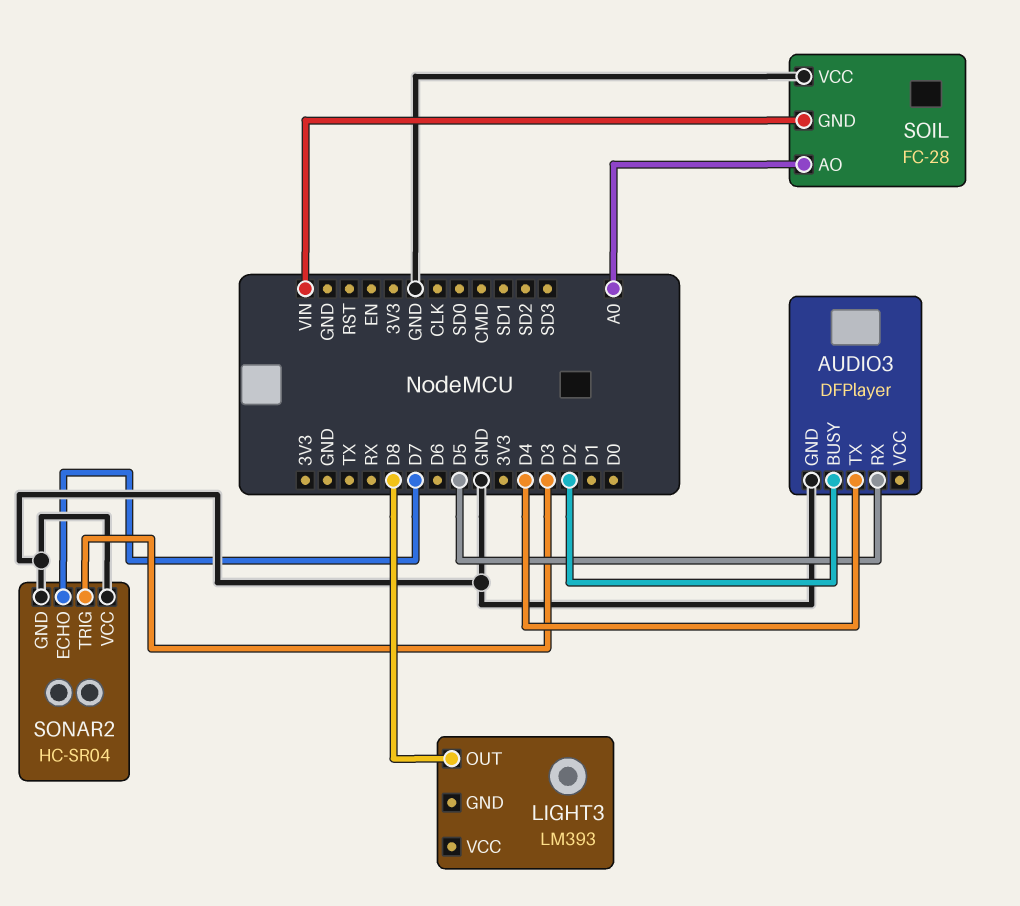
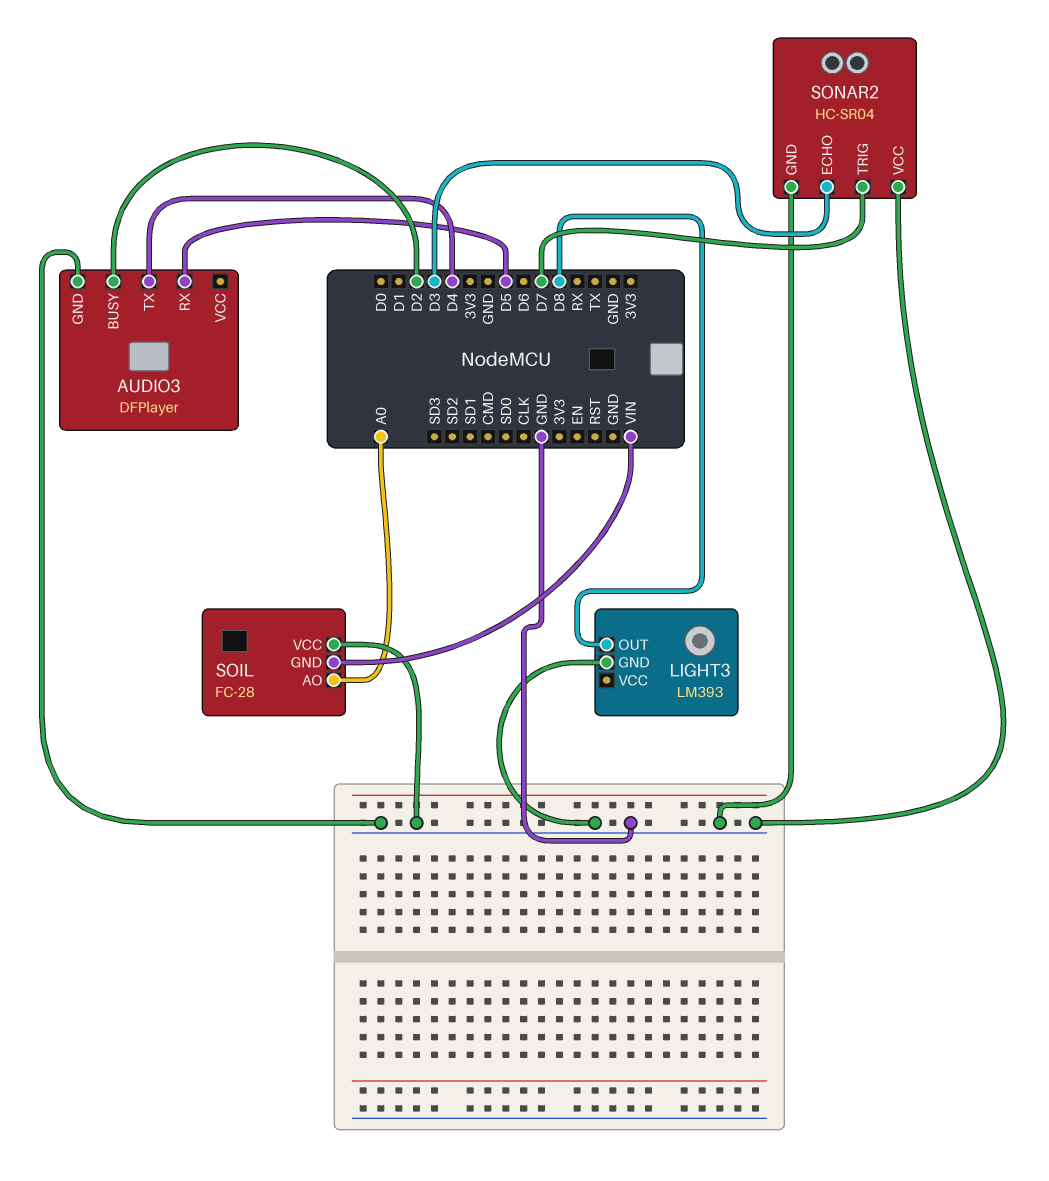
LIGHT3 pin GND: none -> GND
SONAR2 pin ECHO: D7 -> D3
SONAR2 pin TRIG: D3 -> D7

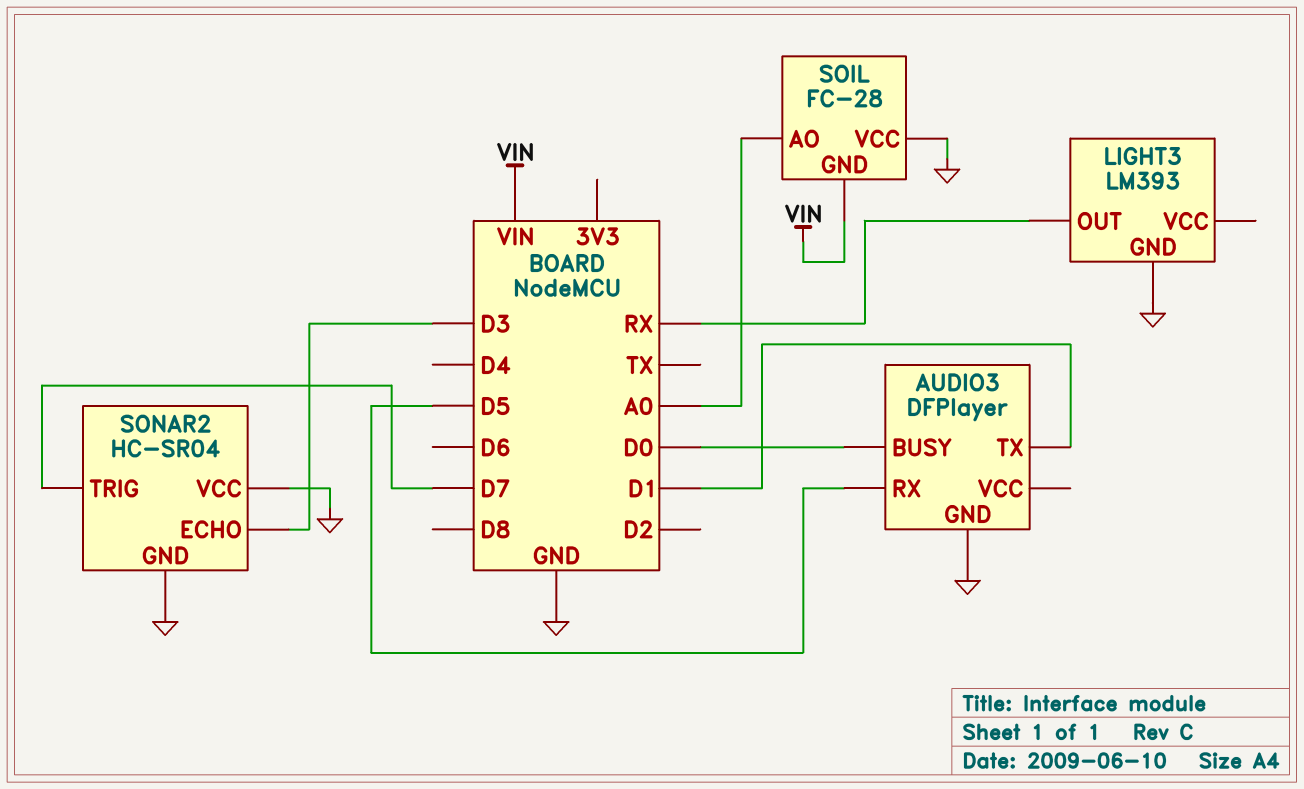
AUDIO3 pin BUSY: D2 -> D0
AUDIO3 pin TX: D4 -> D1
LIGHT3 pin OUT: D8 -> RX

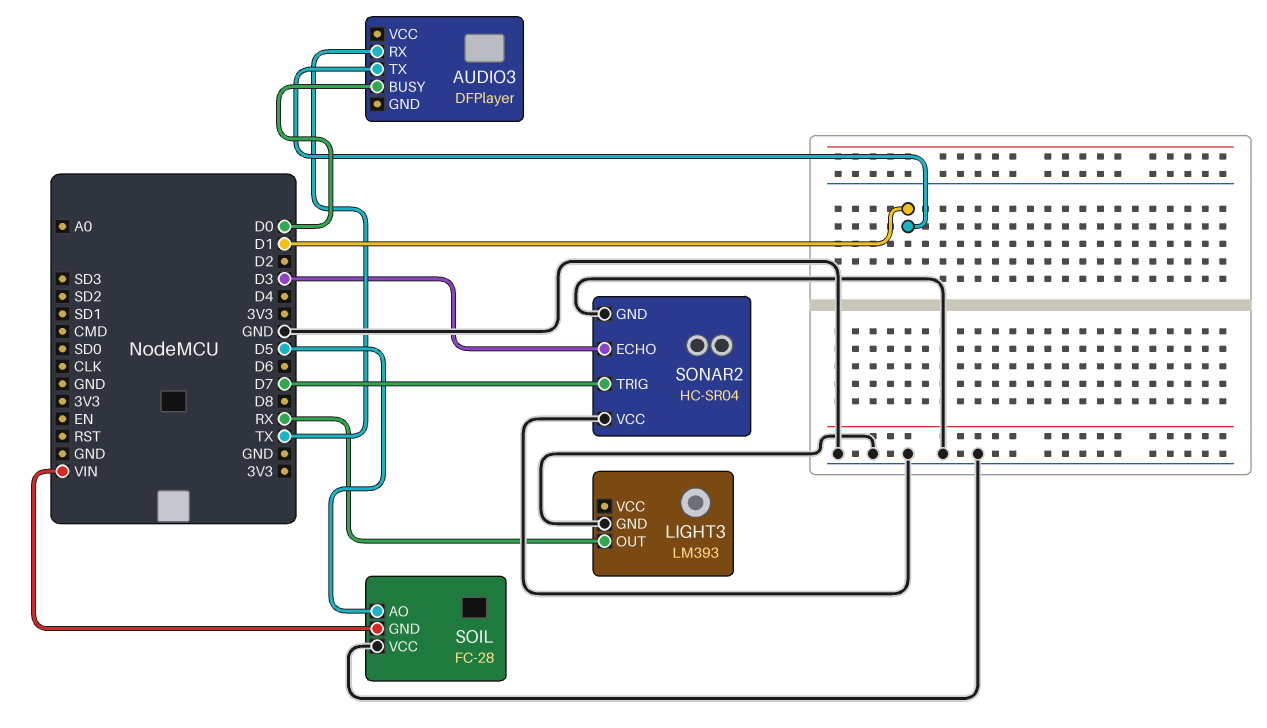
AUDIO3 pin GND: GND -> none
AUDIO3 pin RX: D5 -> TX
SOIL pin AO: A0 -> D5

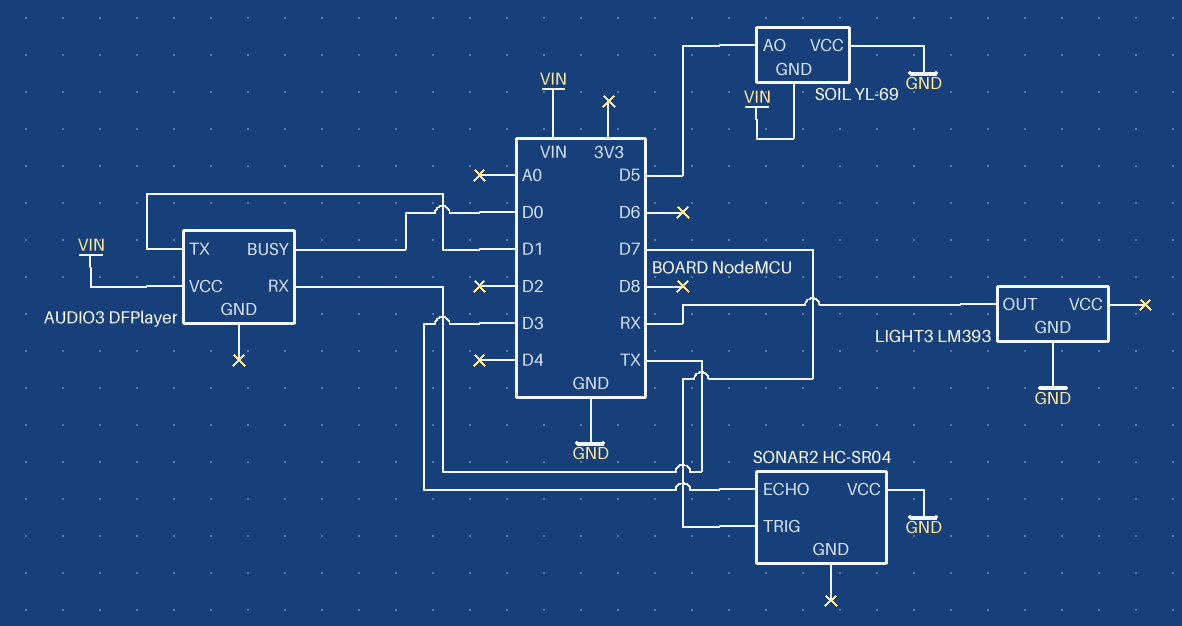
AUDIO3 pin VCC: none -> VIN
SOIL: FC-28 -> YL-69
SONAR2 pin GND: GND -> none

